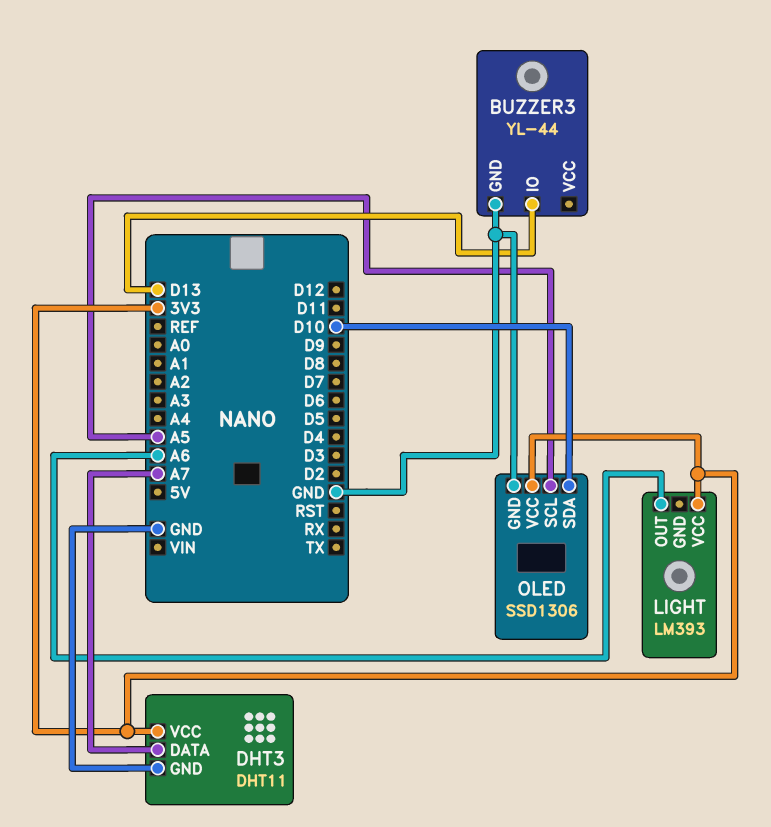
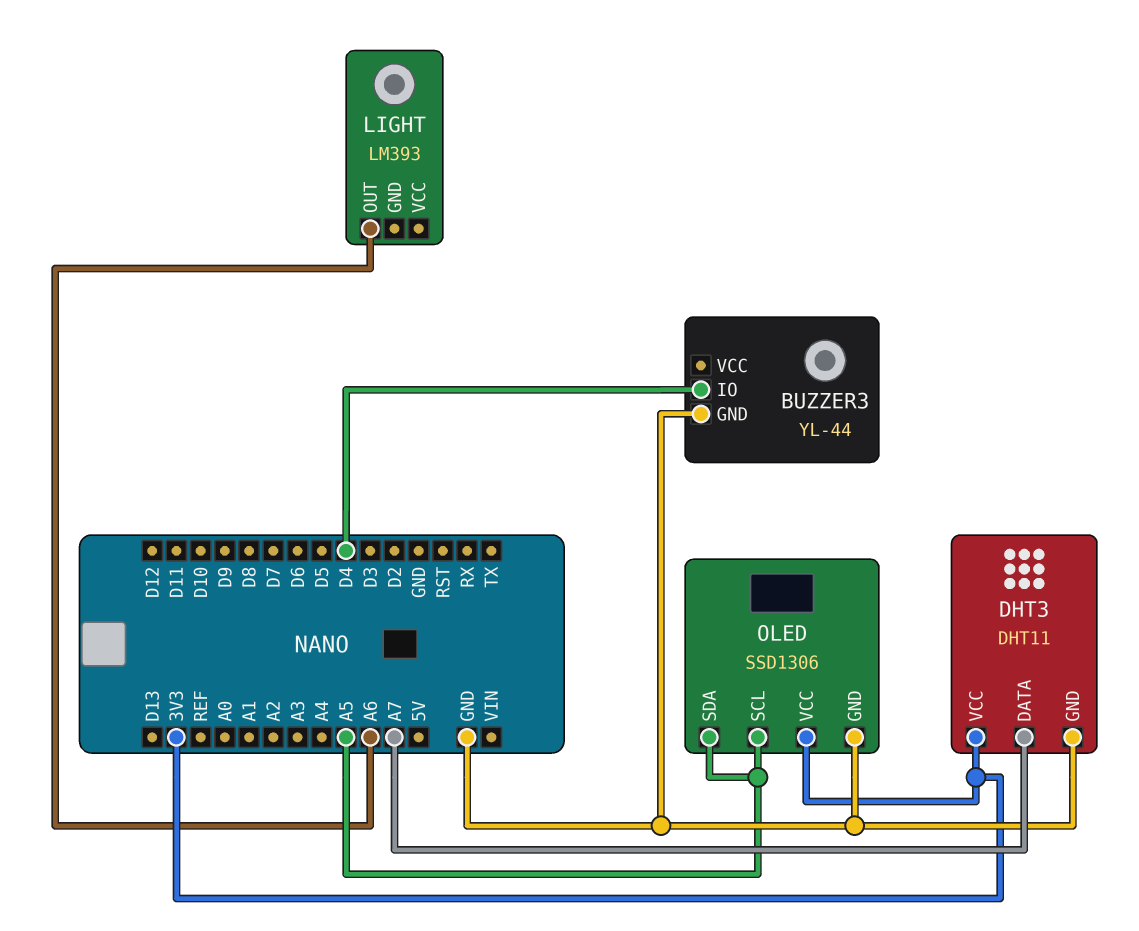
BUZZER3 pin IO: D13 -> D4
LIGHT pin VCC: 3V3 -> none
OLED pin SDA: D10 -> A5

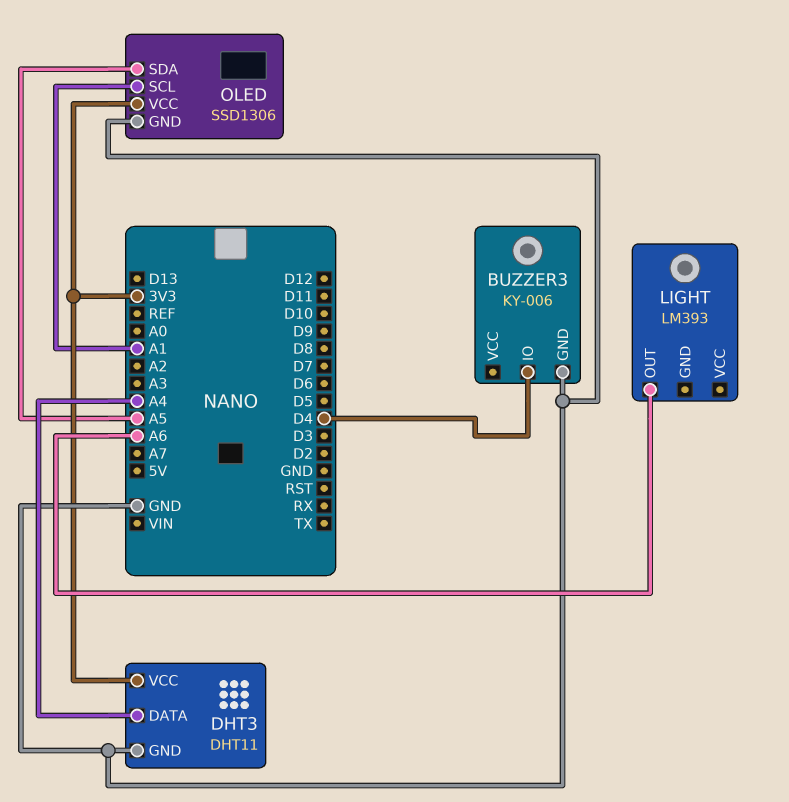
BUZZER3: YL-44 -> KY-006
DHT3 pin DATA: A7 -> A4
OLED pin SCL: A5 -> A1

